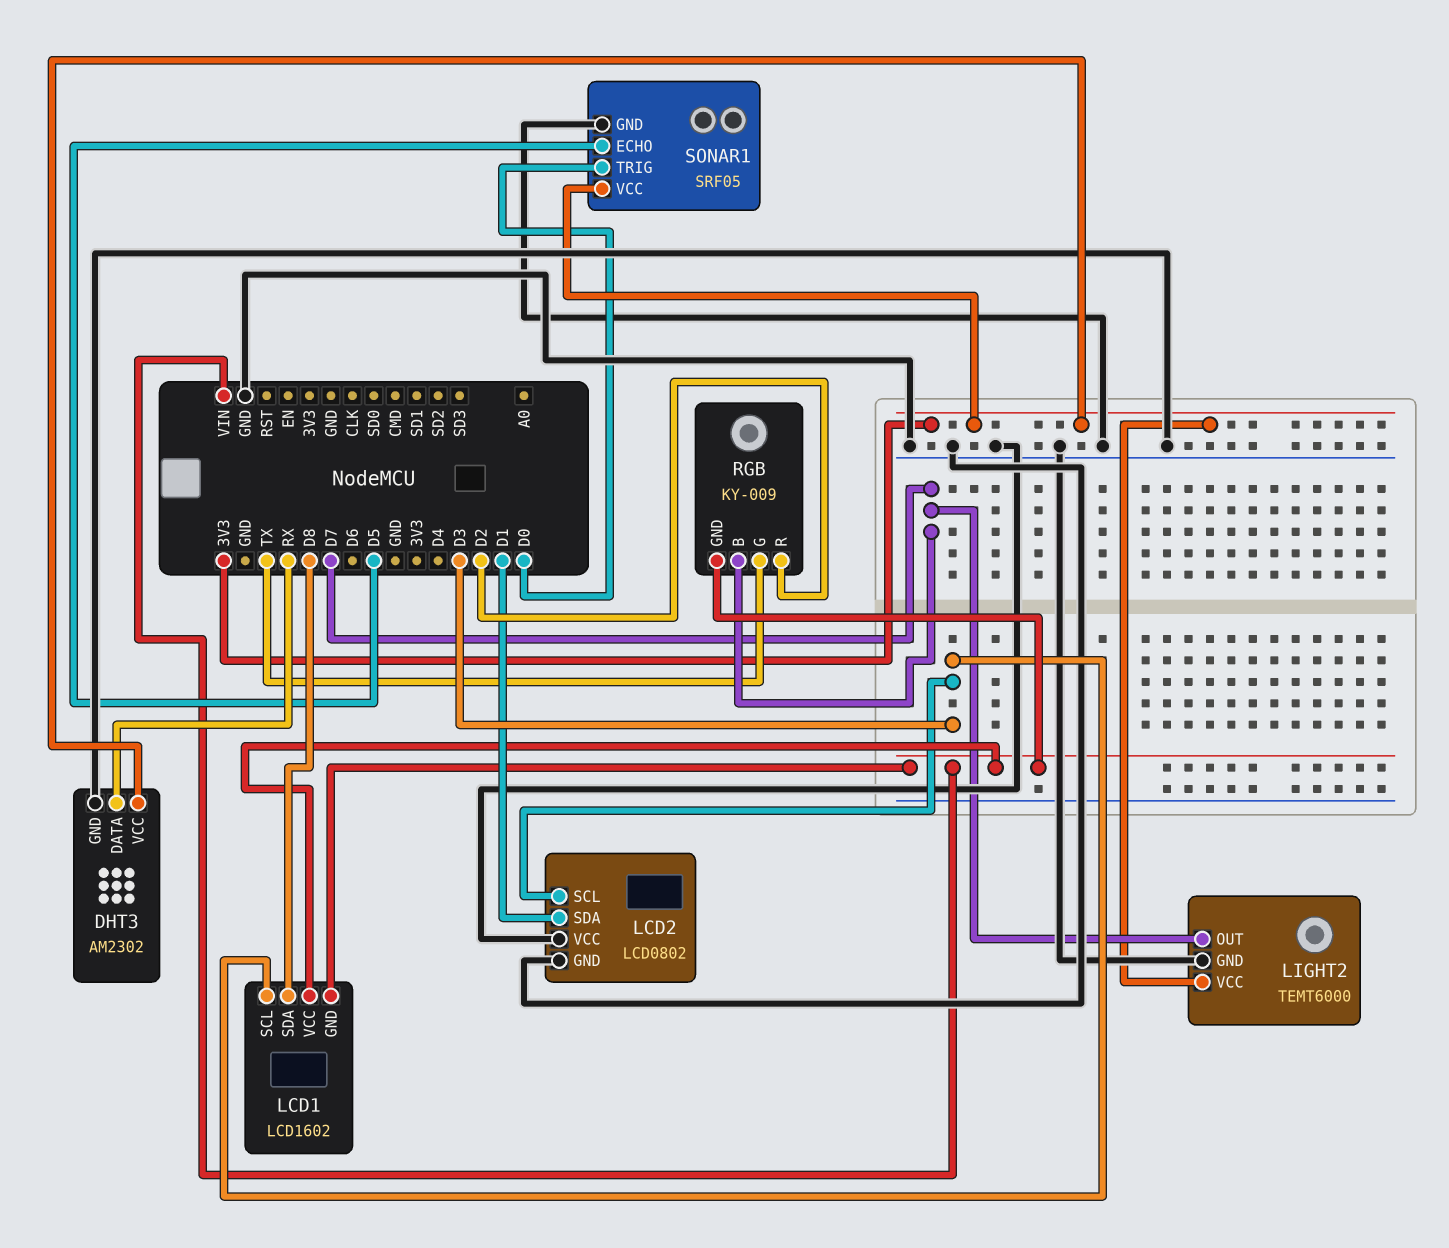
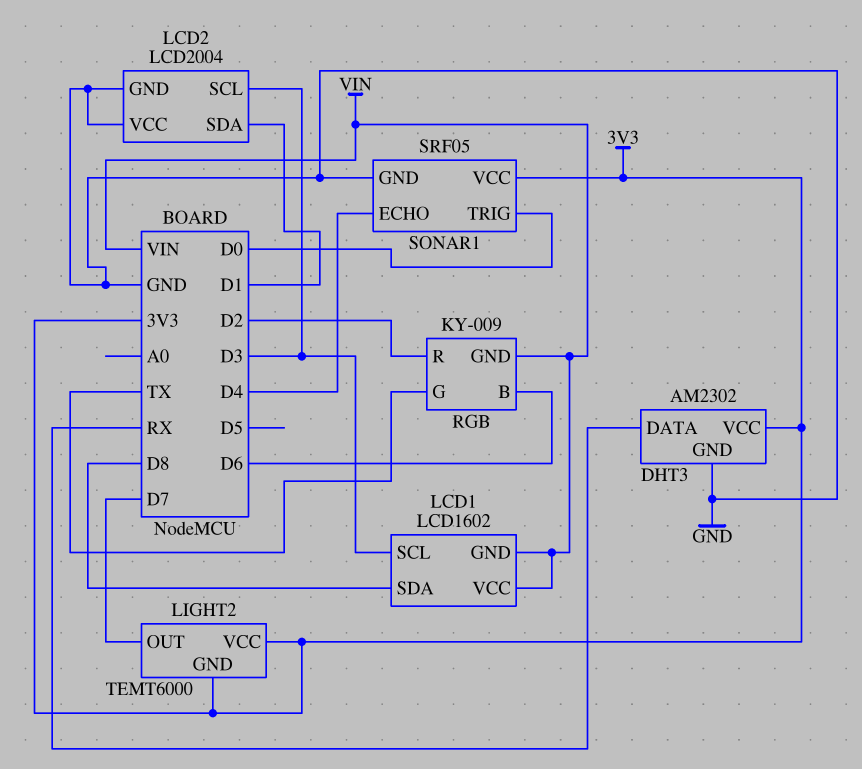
LCD2: LCD0802 -> LCD2004
LIGHT2 pin GND: GND -> 3V3
RGB pin B: D7 -> D6
SONAR1 pin ECHO: D5 -> D4

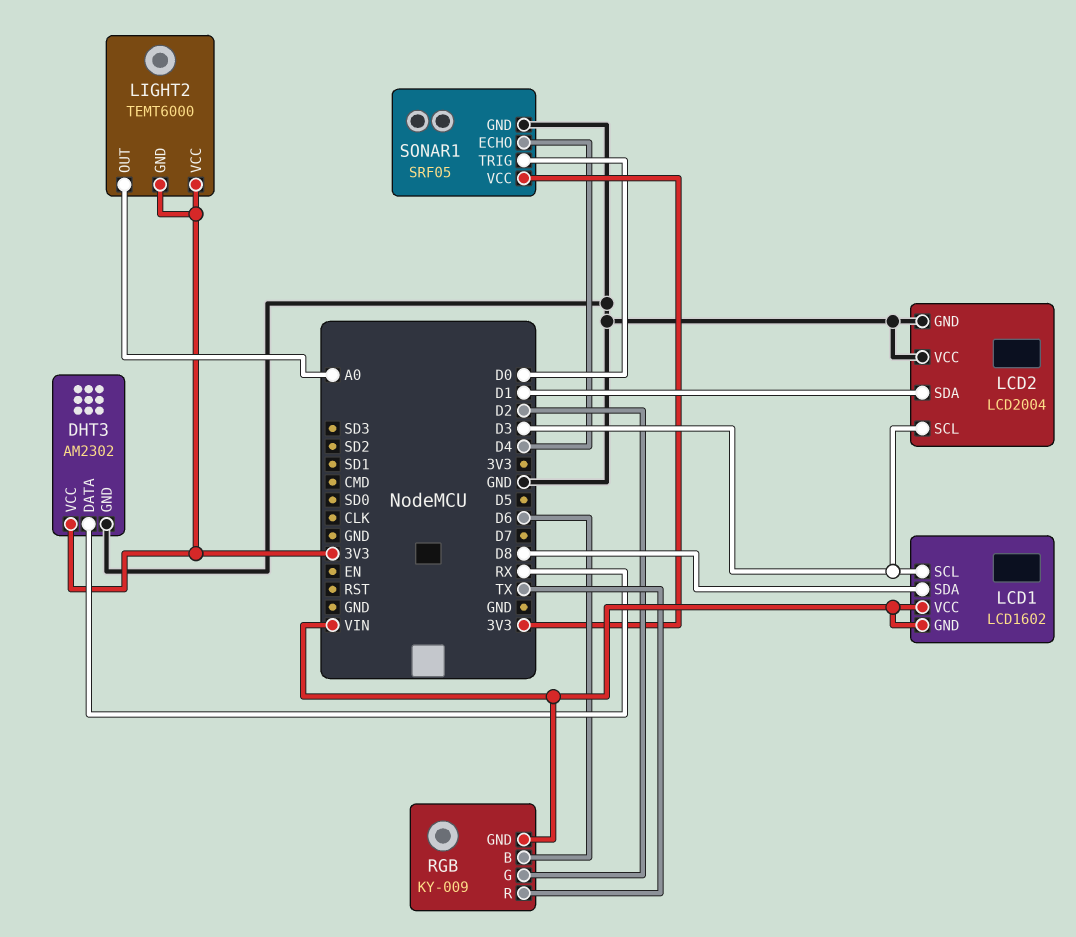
LIGHT2 pin OUT: D7 -> A0
RGB pin G: TX -> D2
RGB pin R: D2 -> TX

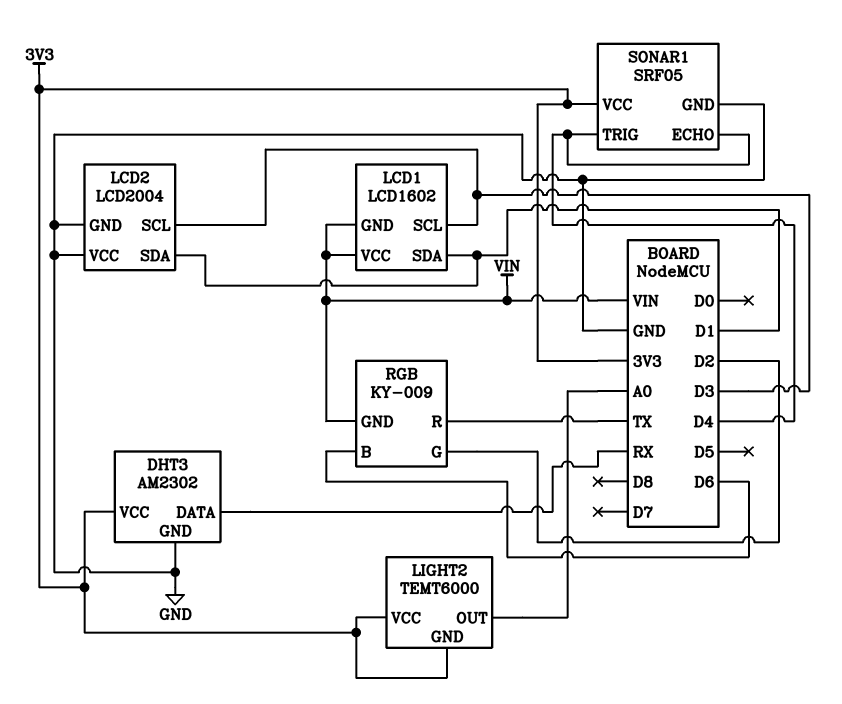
LCD1 pin SDA: D8 -> D1
SONAR1 pin TRIG: D0 -> D4

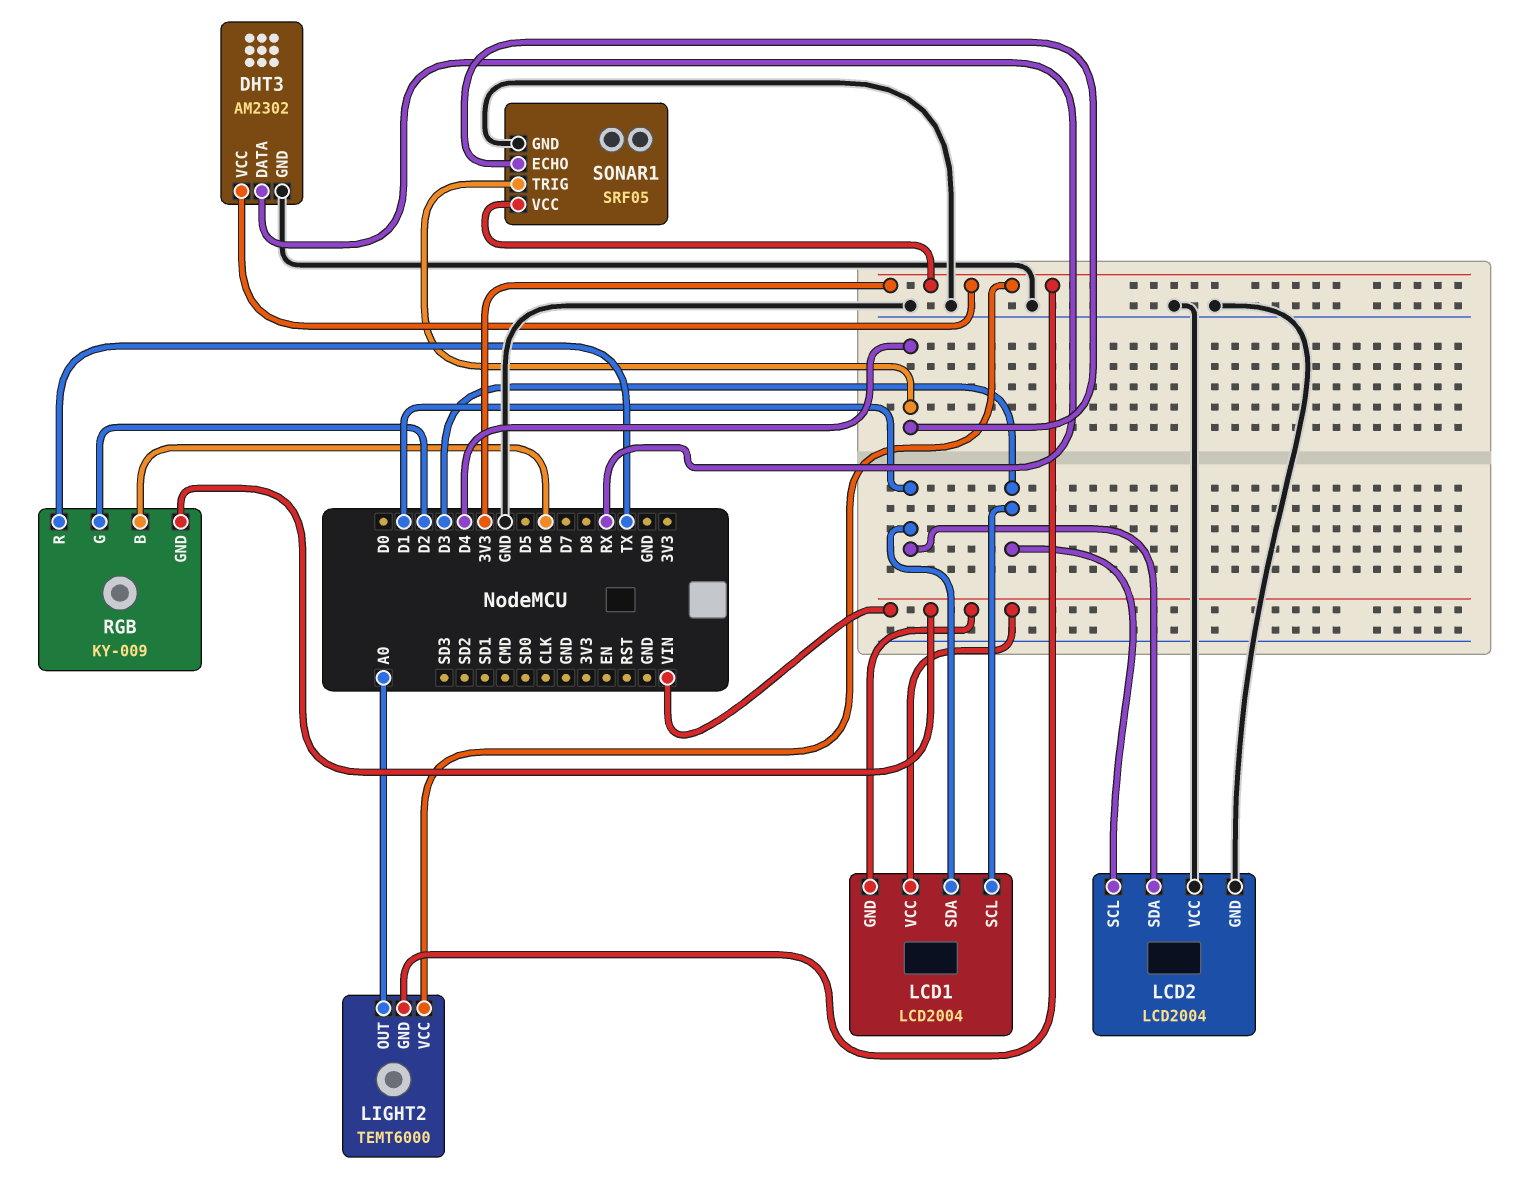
LCD1: LCD1602 -> LCD2004

